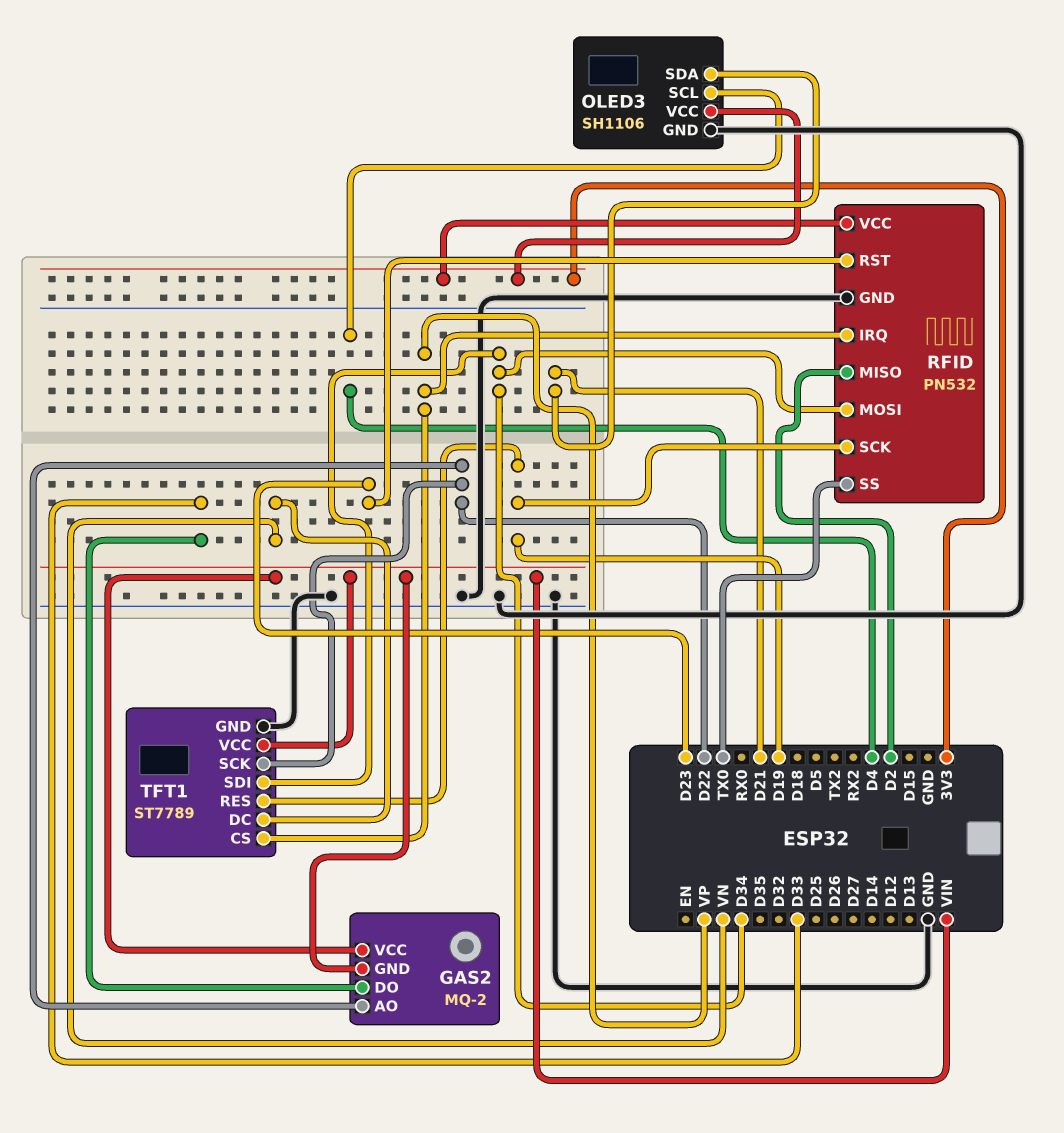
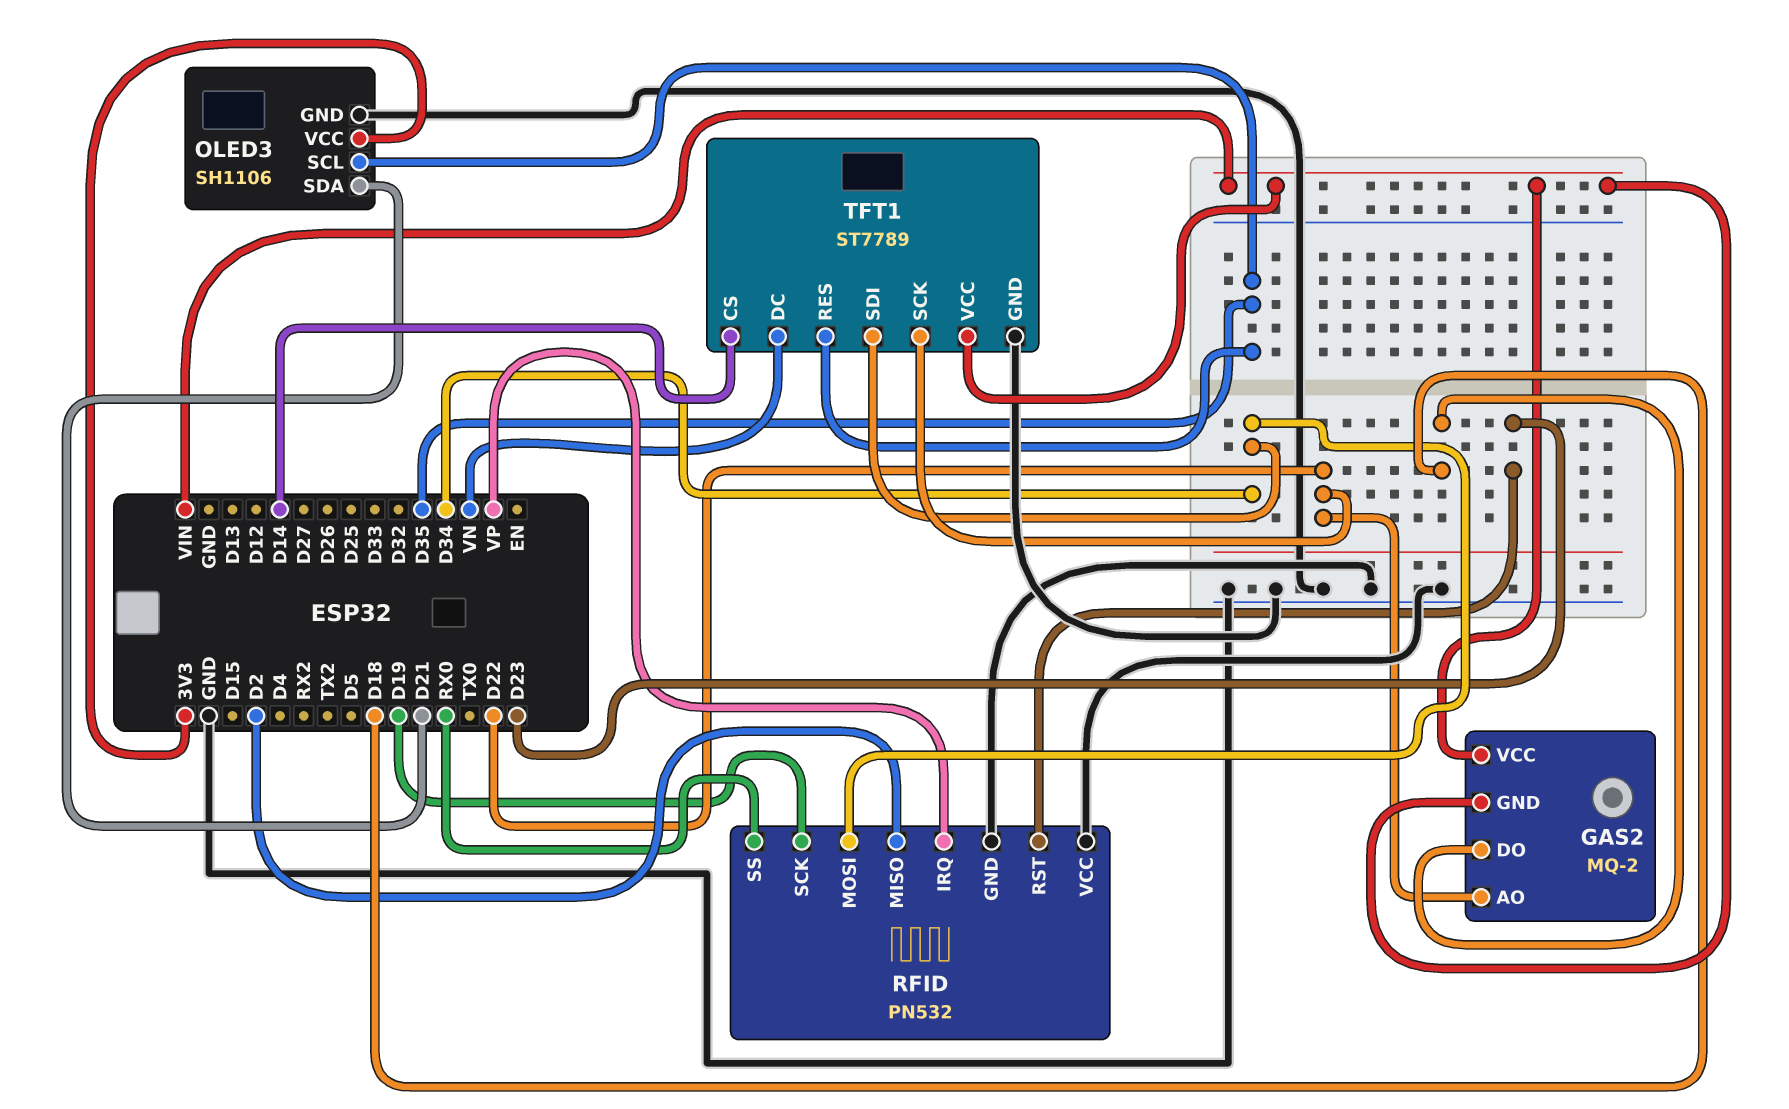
GAS2 pin DO: D33 -> D18
OLED3 pin SCL: D4 -> D35
RFID pin SS: TX0 -> RX0
RFID pin VCC: 3V3 -> GND
TFT1 pin CS: VP -> D14
TFT1 pin RES: D19 -> D35

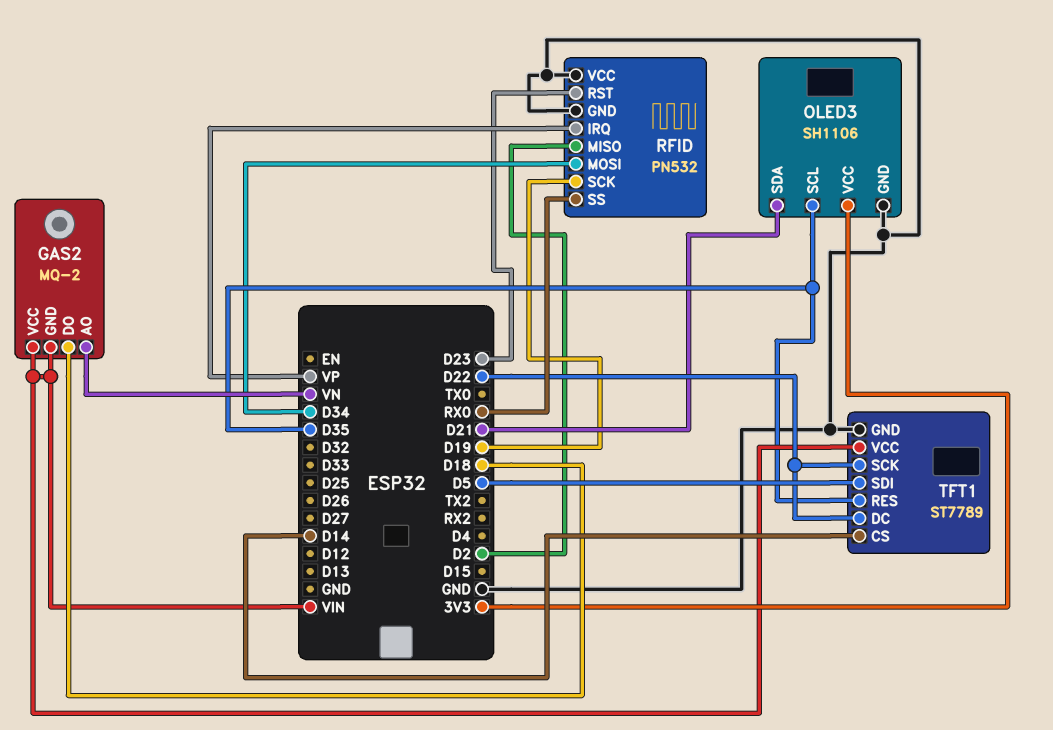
GAS2 pin AO: D22 -> VN
TFT1 pin DC: VN -> D22
TFT1 pin SDI: D34 -> D5

